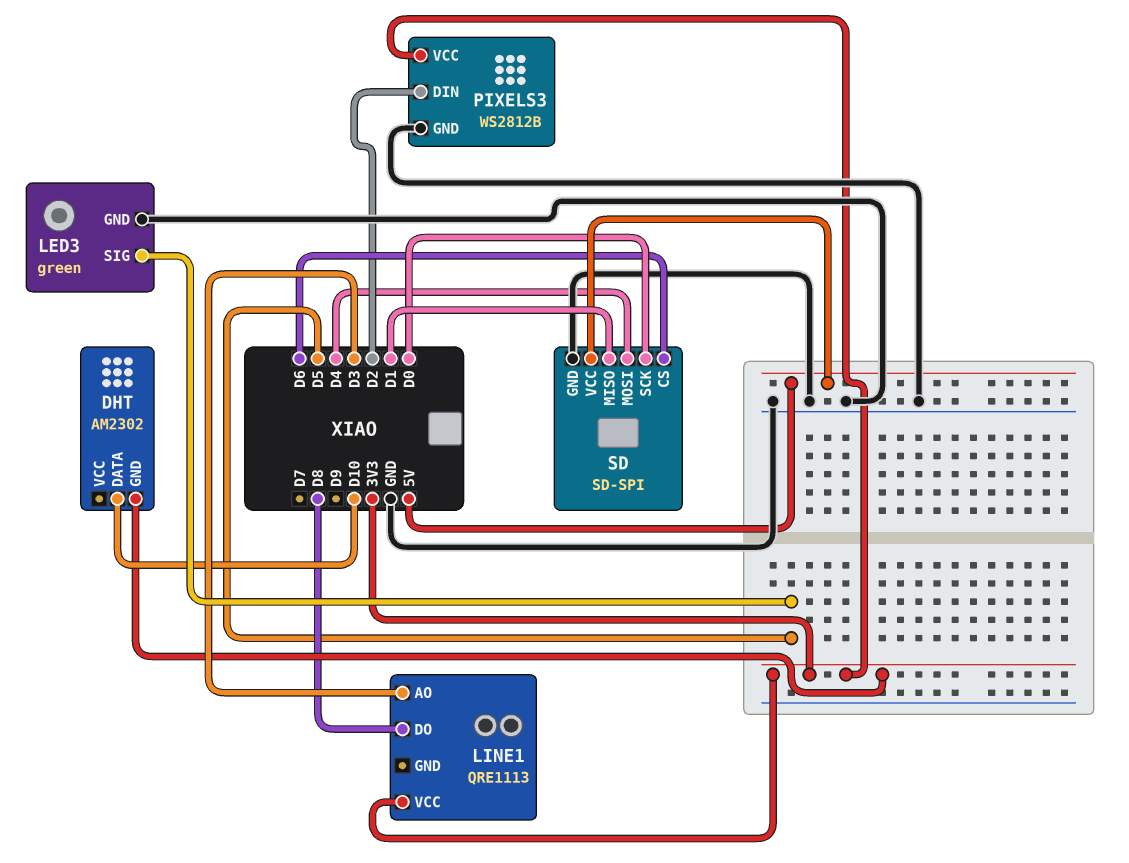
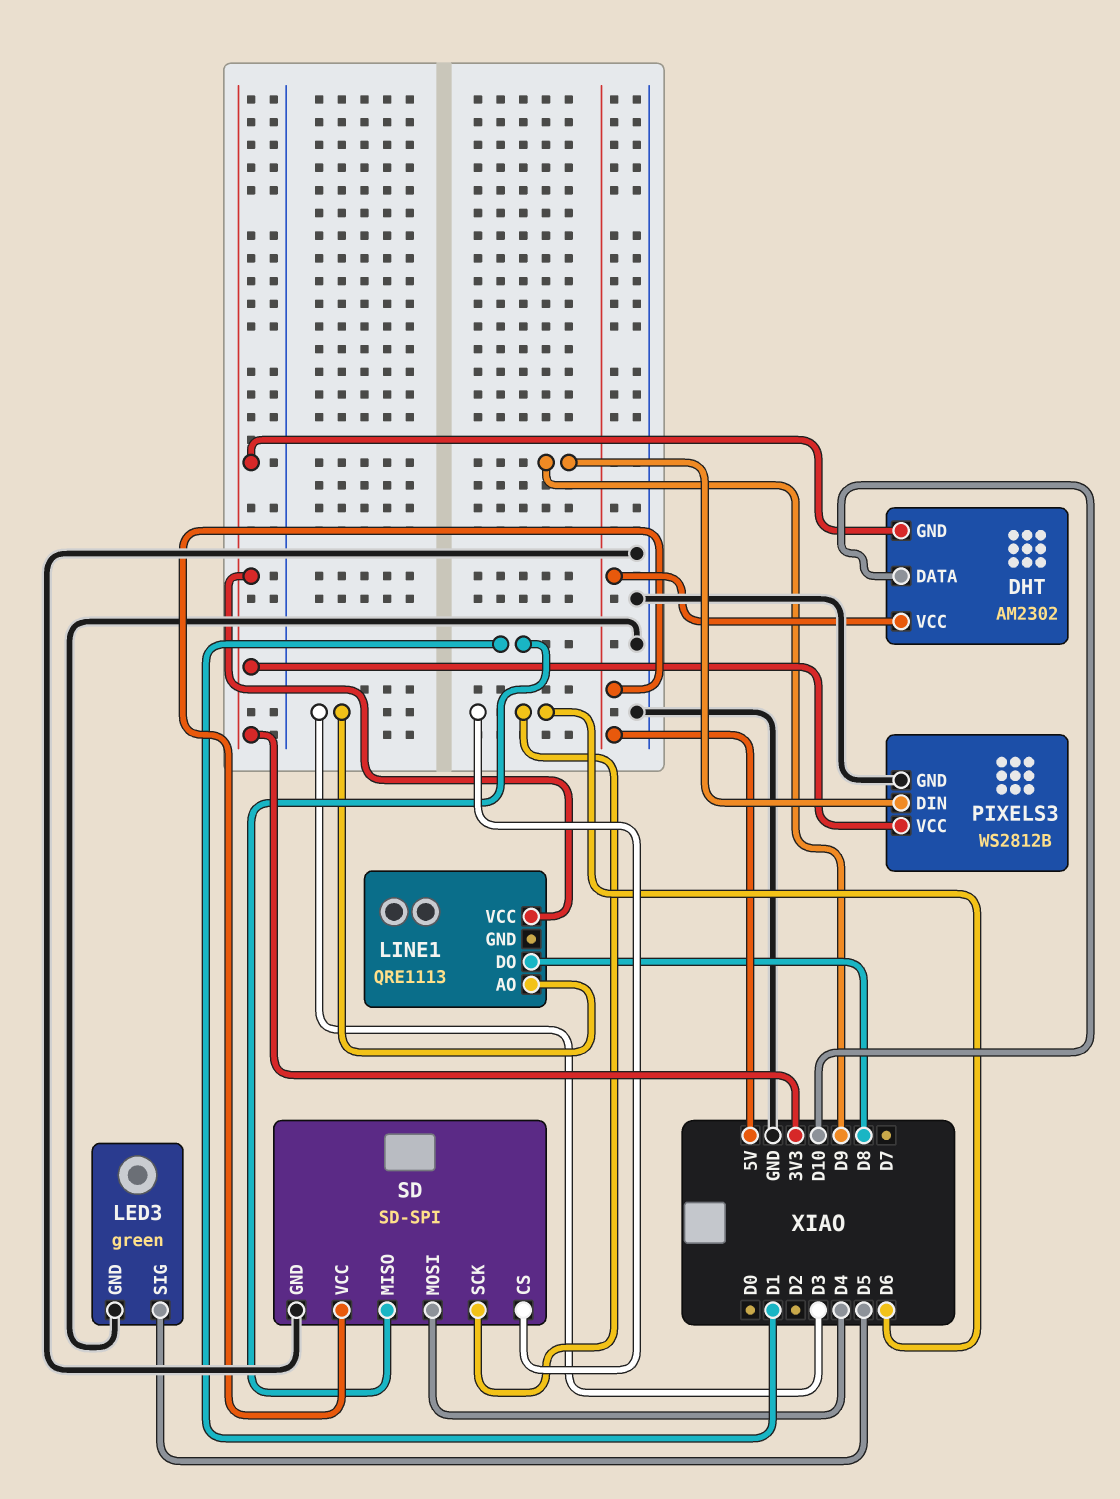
DHT pin VCC: none -> 5V
PIXELS3 pin DIN: D2 -> D9
SD pin SCK: D0 -> D6

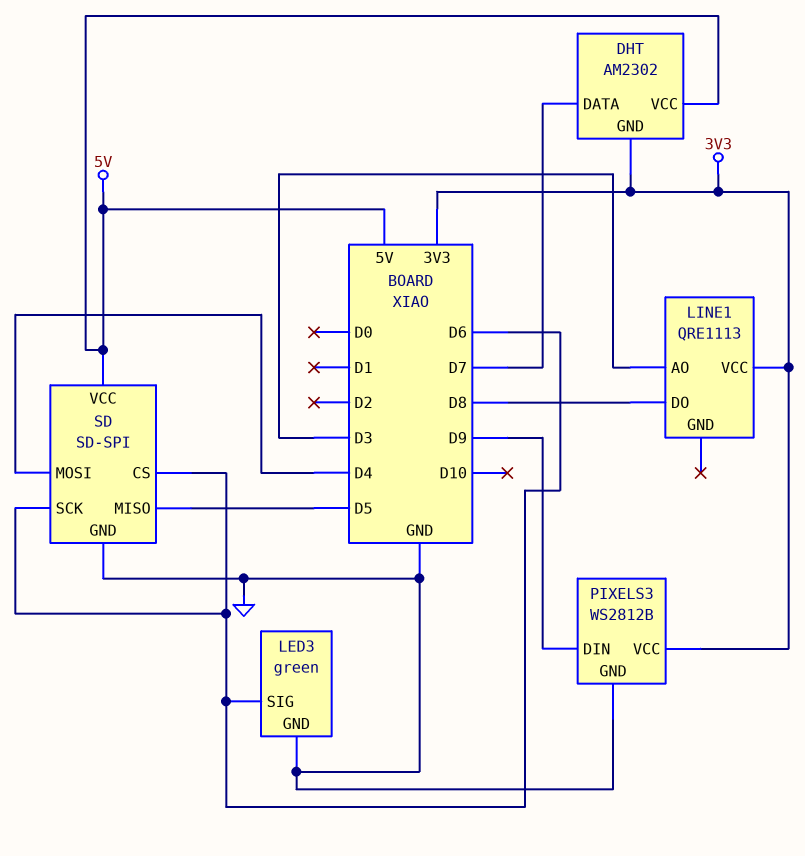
DHT pin DATA: D10 -> D7
LED3 pin SIG: D5 -> D6
SD pin MISO: D1 -> D5

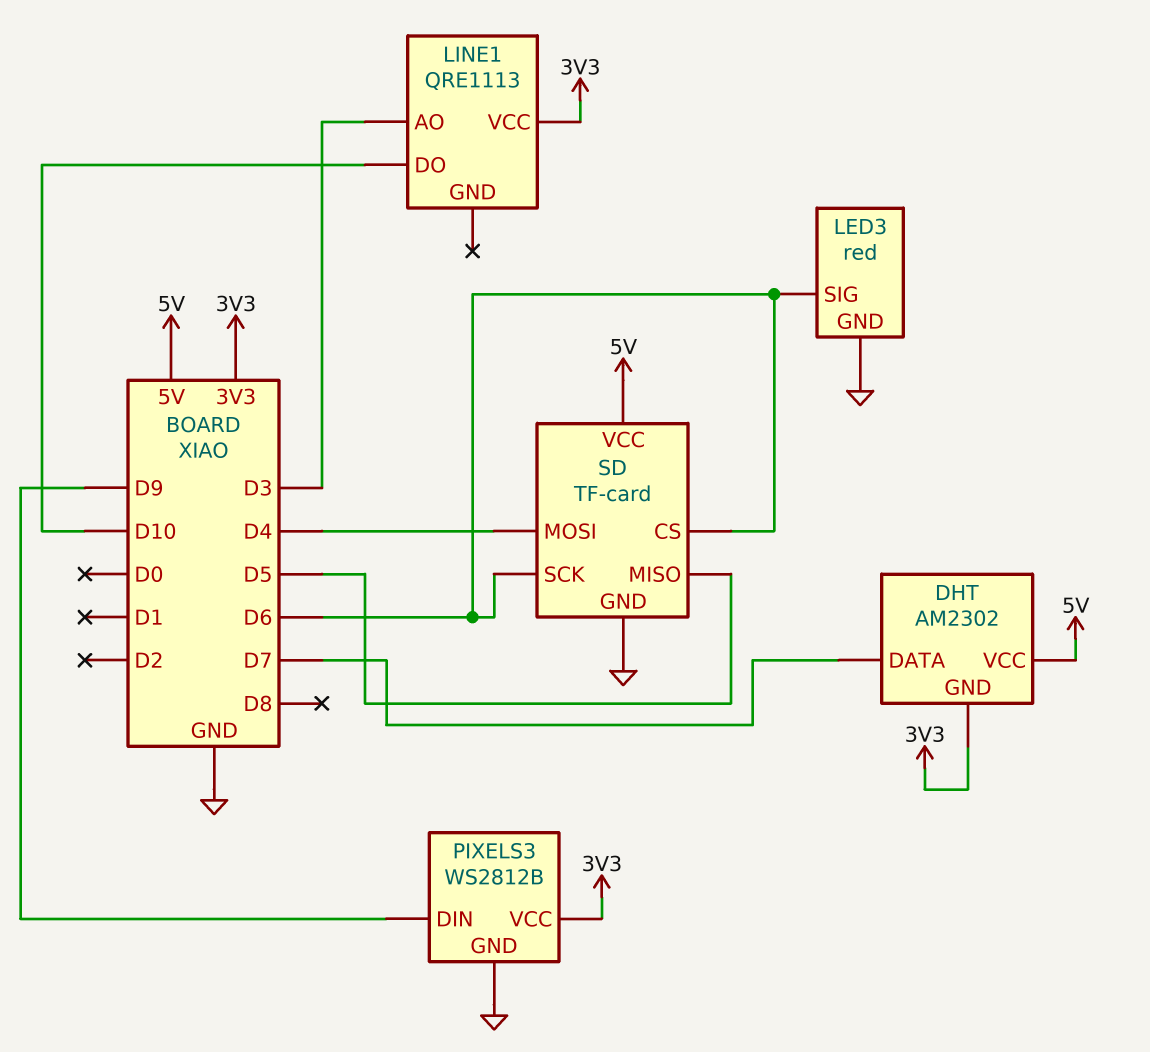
LED3: green -> red
LINE1 pin DO: D8 -> D10
SD: SD-SPI -> TF-card

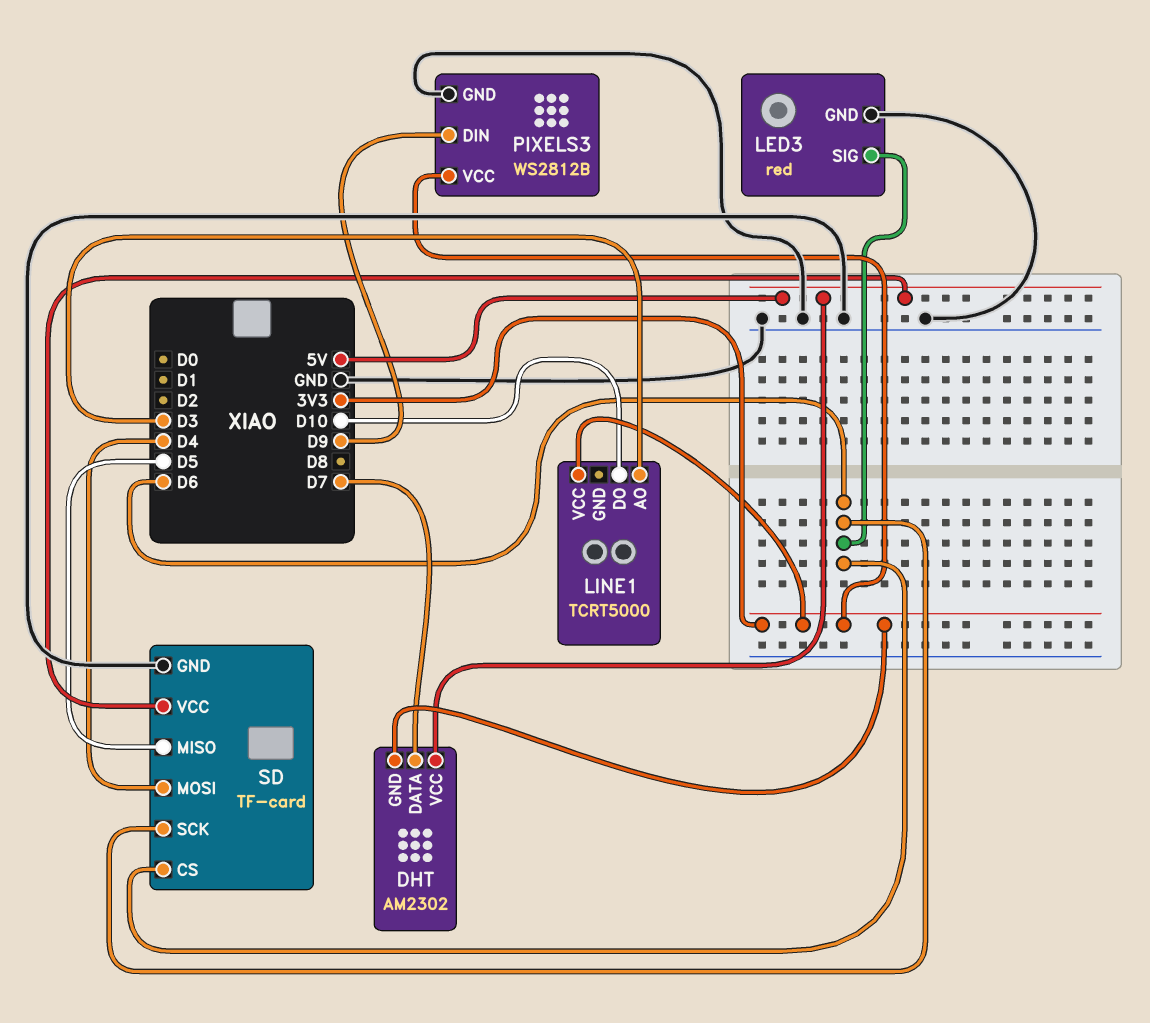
LINE1: QRE1113 -> TCRT5000

